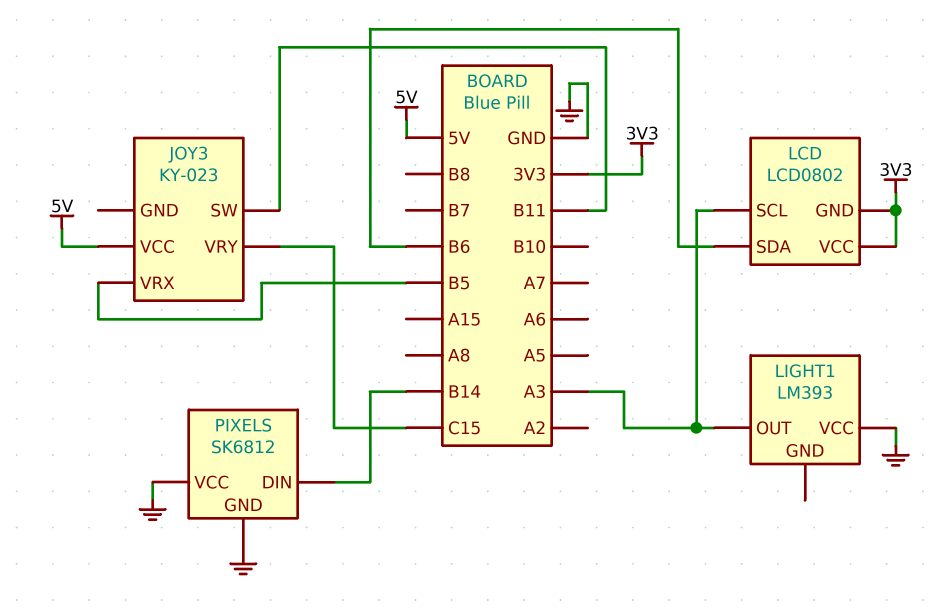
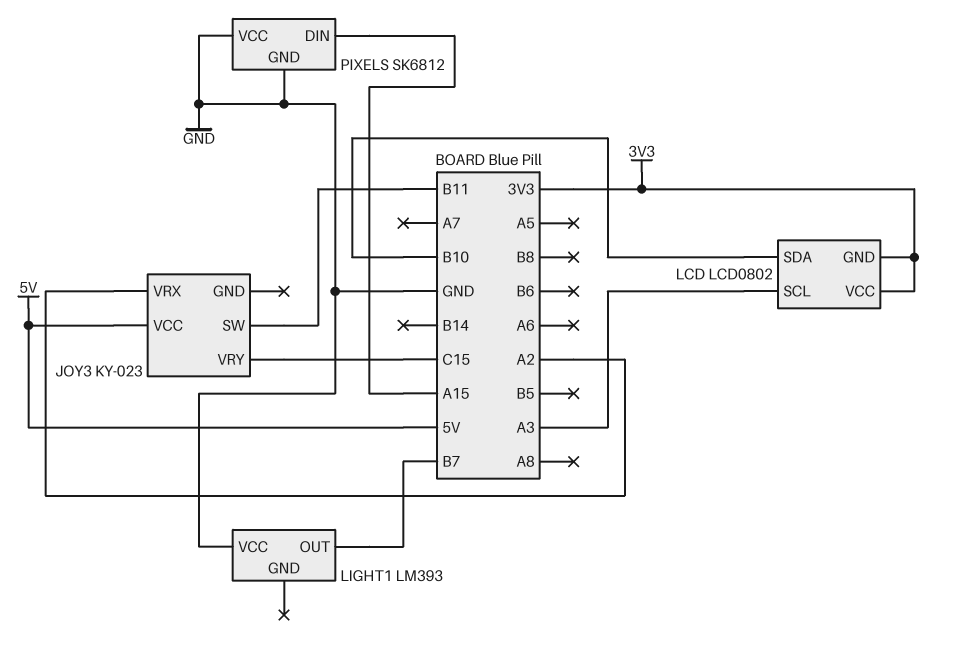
JOY3 pin VRX: B5 -> A2
LCD pin SDA: B6 -> B10
LIGHT1 pin OUT: A3 -> B7
PIXELS pin DIN: B14 -> A15

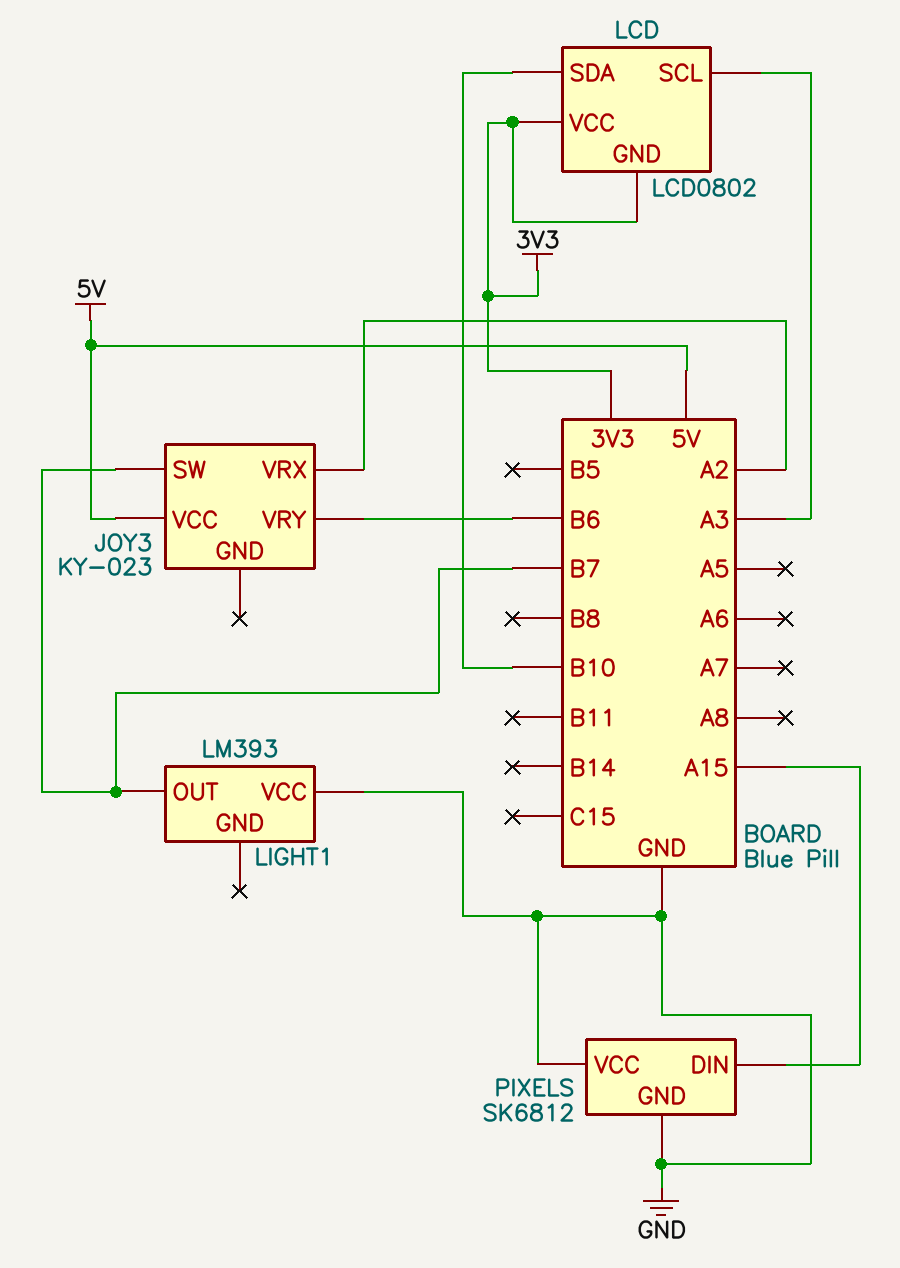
JOY3 pin SW: B11 -> B7
JOY3 pin VRY: C15 -> B6

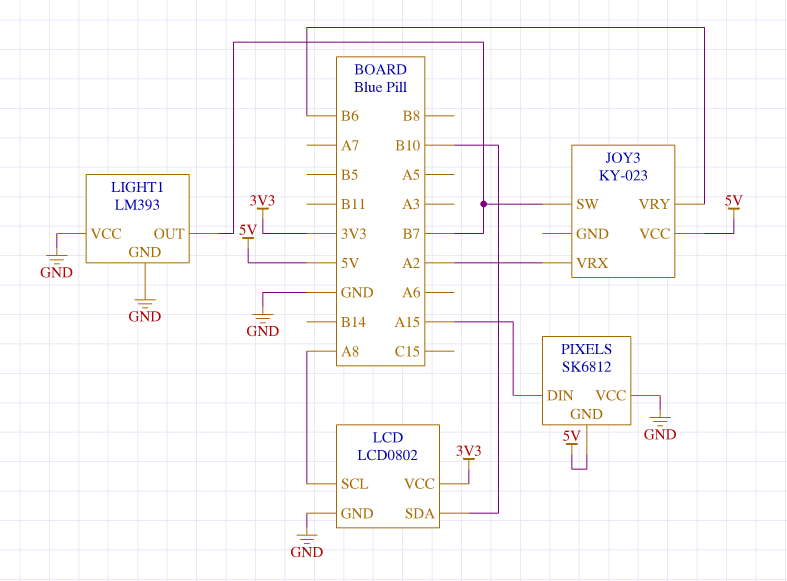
LCD pin GND: 3V3 -> GND
LCD pin SCL: A3 -> A8
LIGHT1 pin GND: none -> GND
PIXELS pin GND: GND -> 5V

